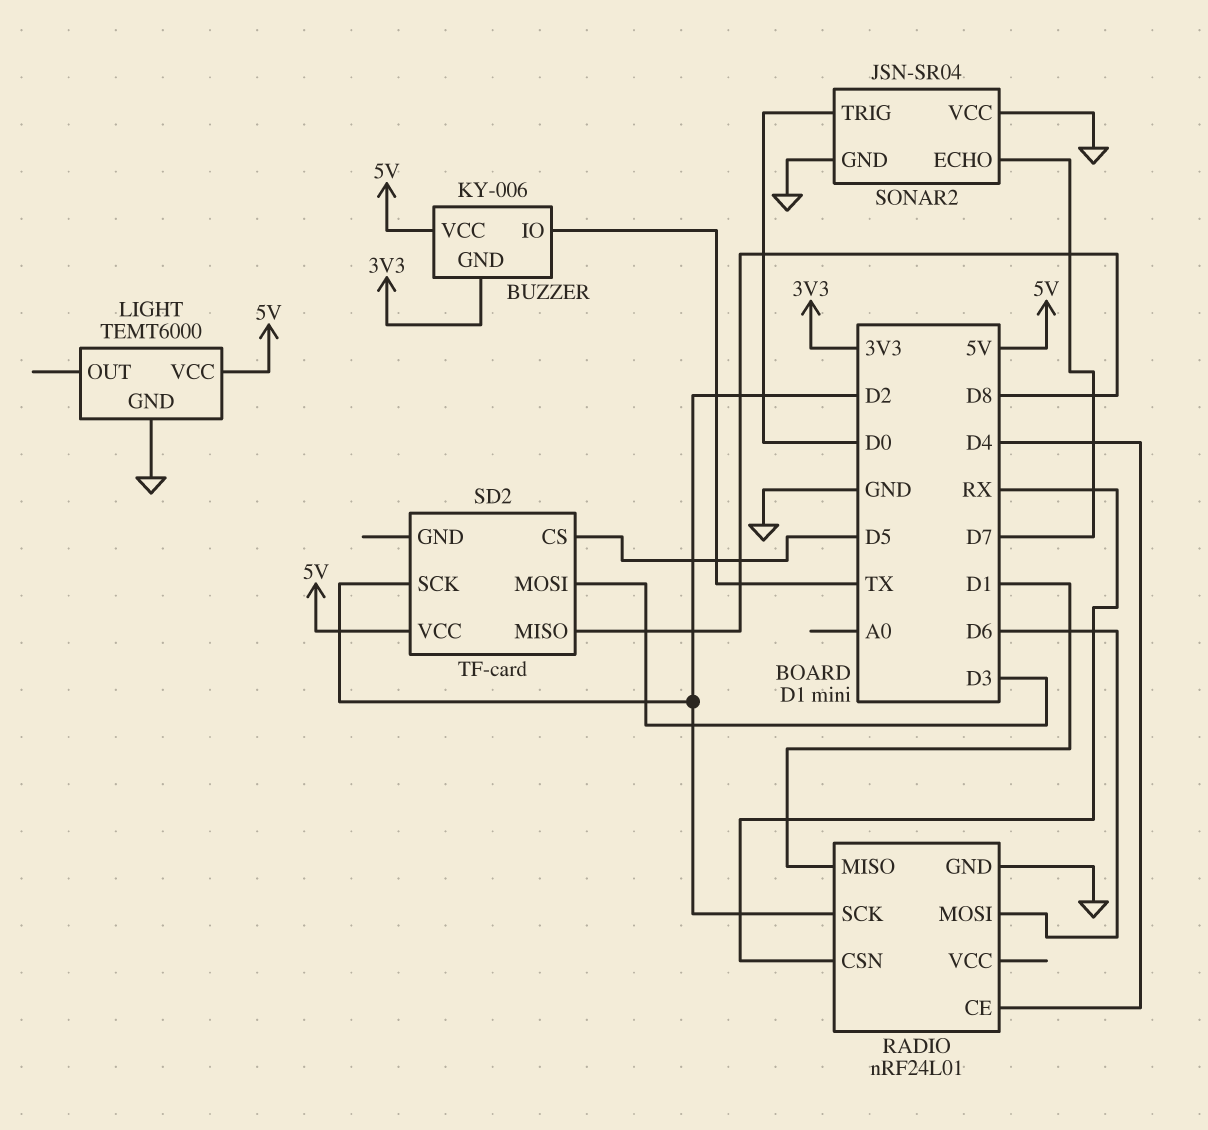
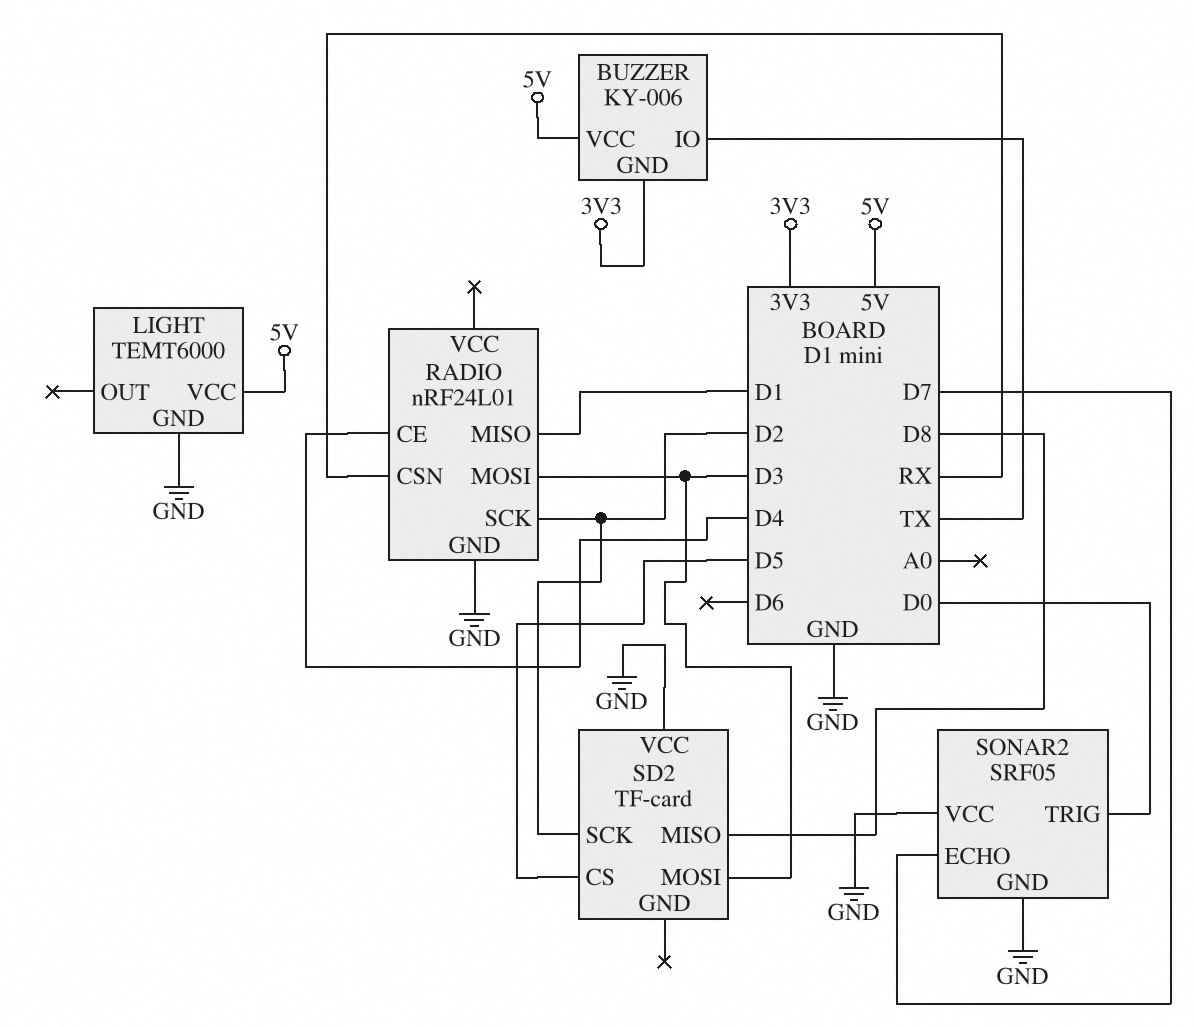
RADIO pin MOSI: D6 -> D3
SD2 pin VCC: 5V -> GND
SONAR2: JSN-SR04 -> SRF05

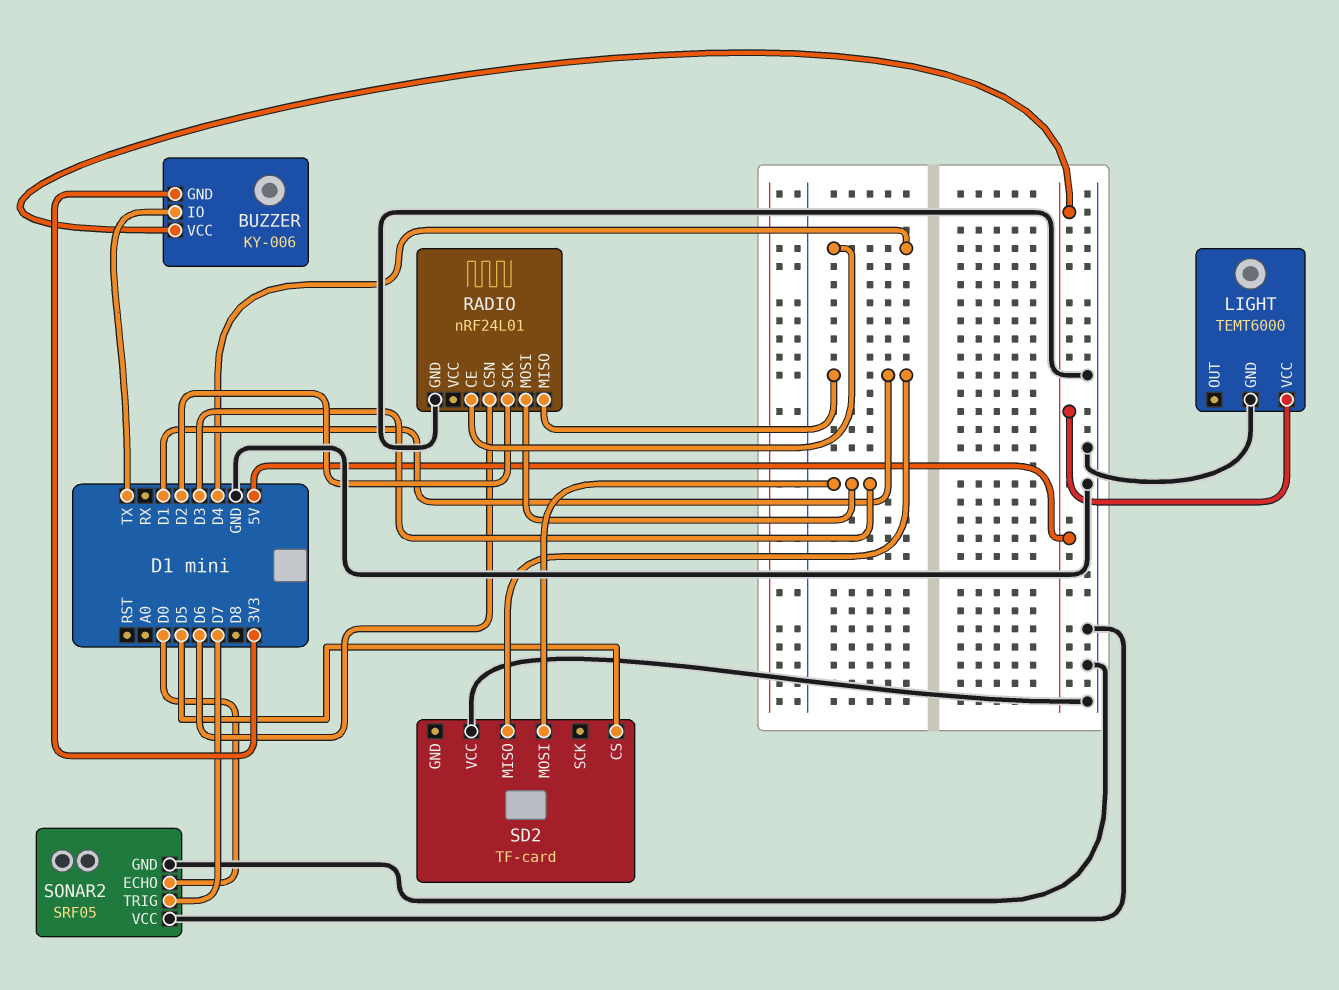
RADIO pin CSN: RX -> D6
SD2 pin MISO: D8 -> D1
SD2 pin SCK: D2 -> none
SONAR2 pin ECHO: D7 -> D0
SONAR2 pin TRIG: D0 -> D7

